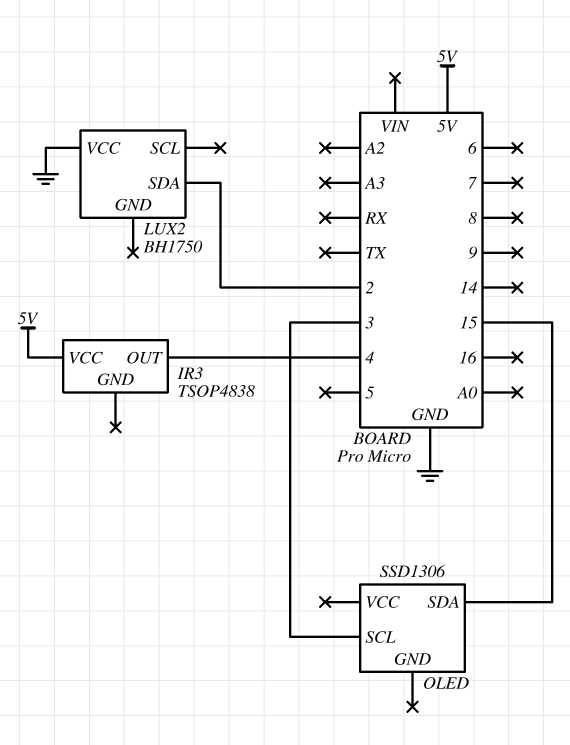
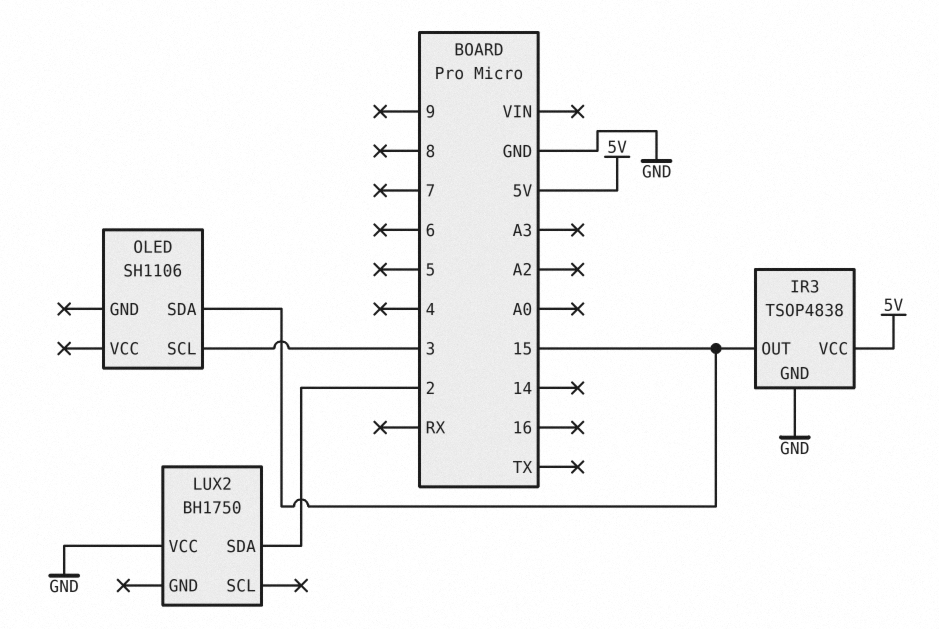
IR3 pin GND: none -> GND
IR3 pin OUT: 4 -> 15
OLED: SSD1306 -> SH1106

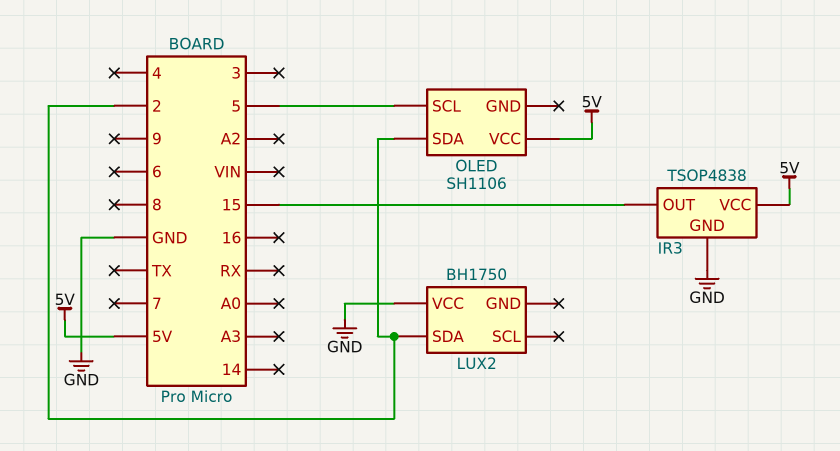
OLED pin SCL: 3 -> 5
OLED pin SDA: 15 -> 2
OLED pin VCC: none -> 5V

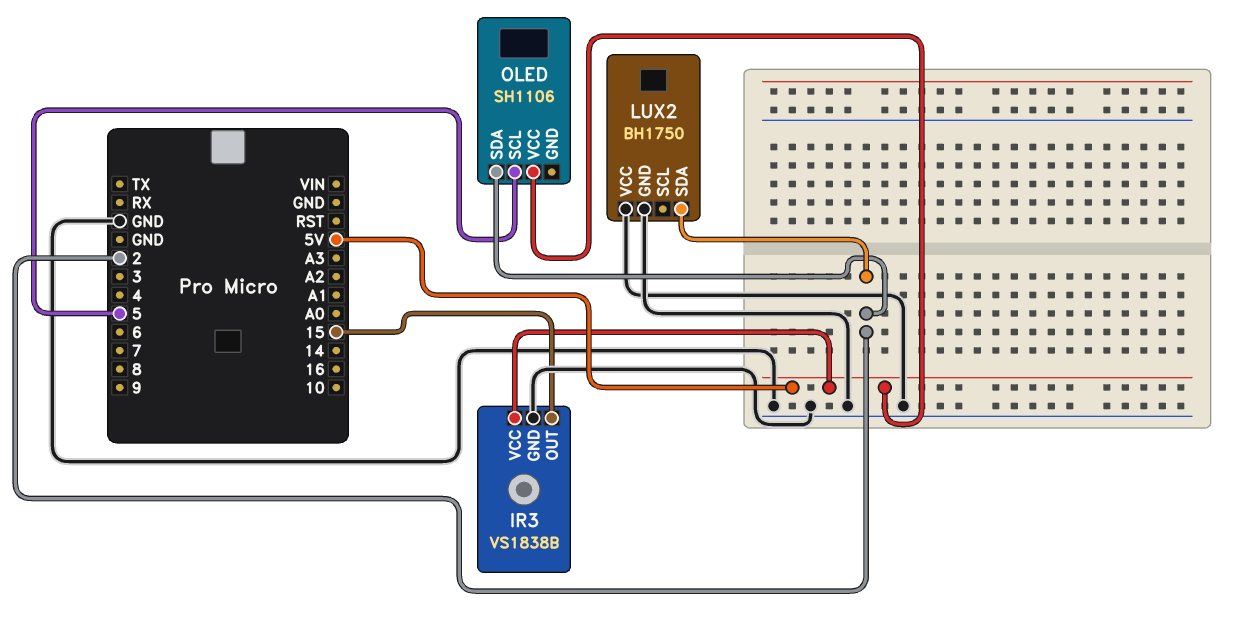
IR3: TSOP4838 -> VS1838B
LUX2 pin GND: none -> GND

